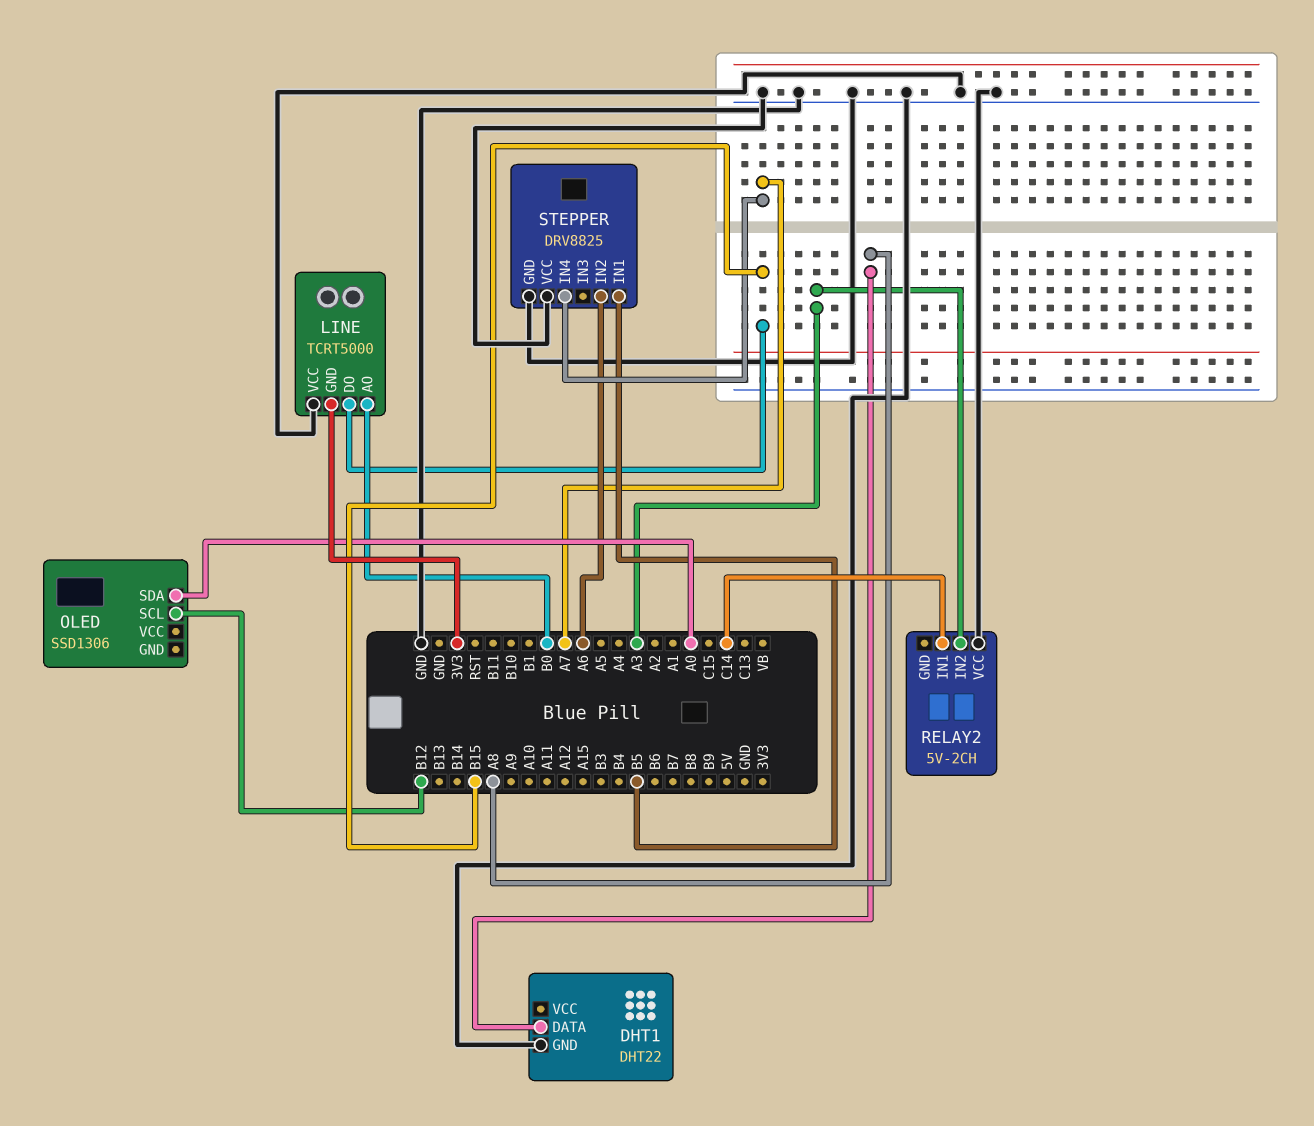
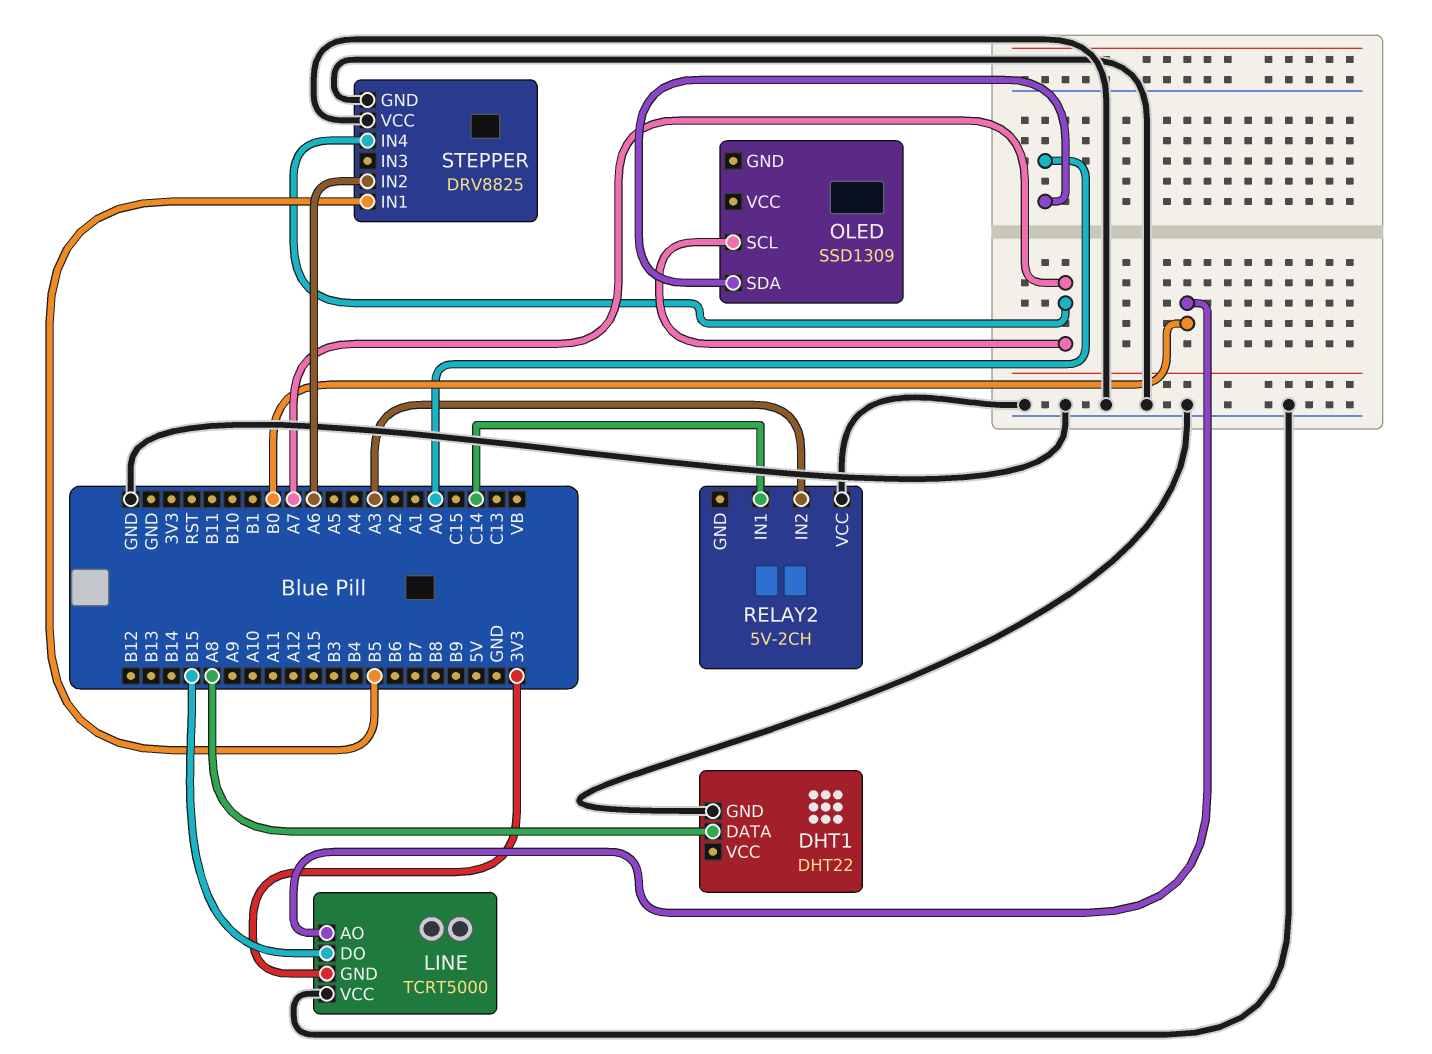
OLED: SSD1306 -> SSD1309
OLED pin SCL: B12 -> A7

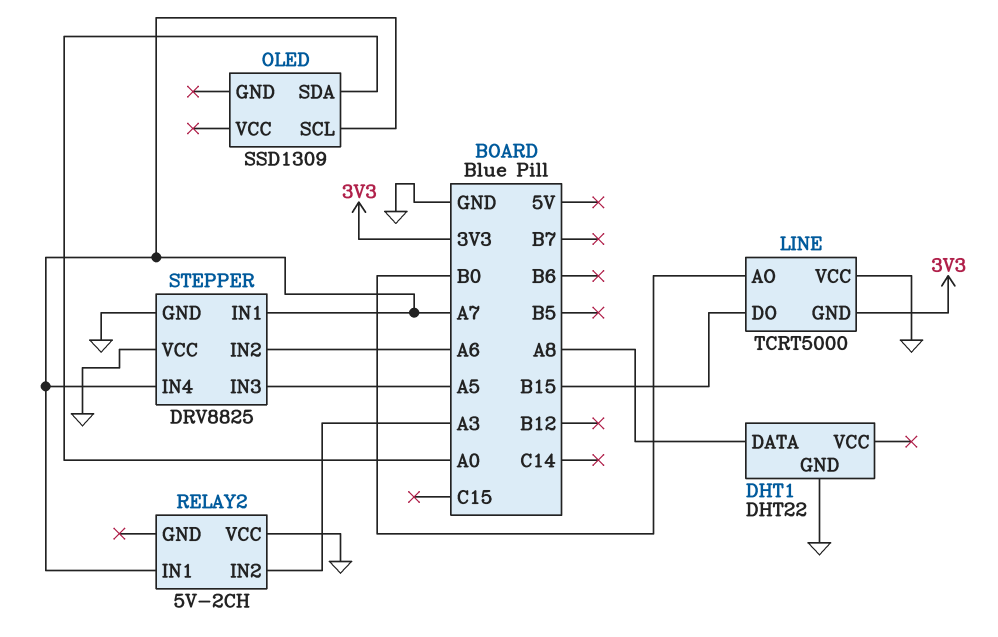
RELAY2 pin IN1: C14 -> A7
STEPPER pin IN1: B5 -> A7
STEPPER pin IN3: none -> A5

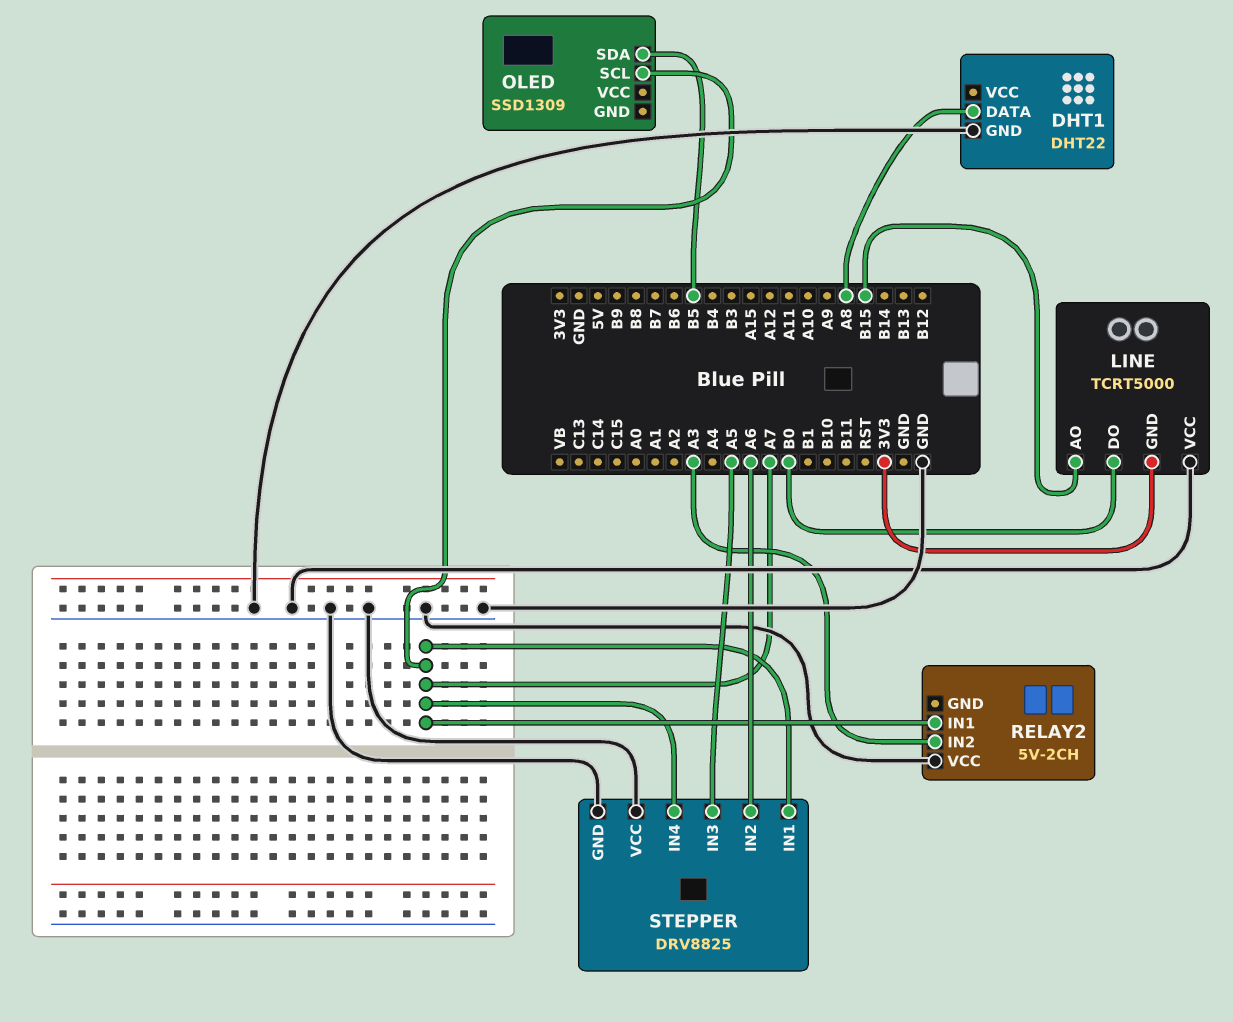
LINE pin AO: B0 -> B15
LINE pin DO: B15 -> B0
OLED pin SDA: A0 -> B5

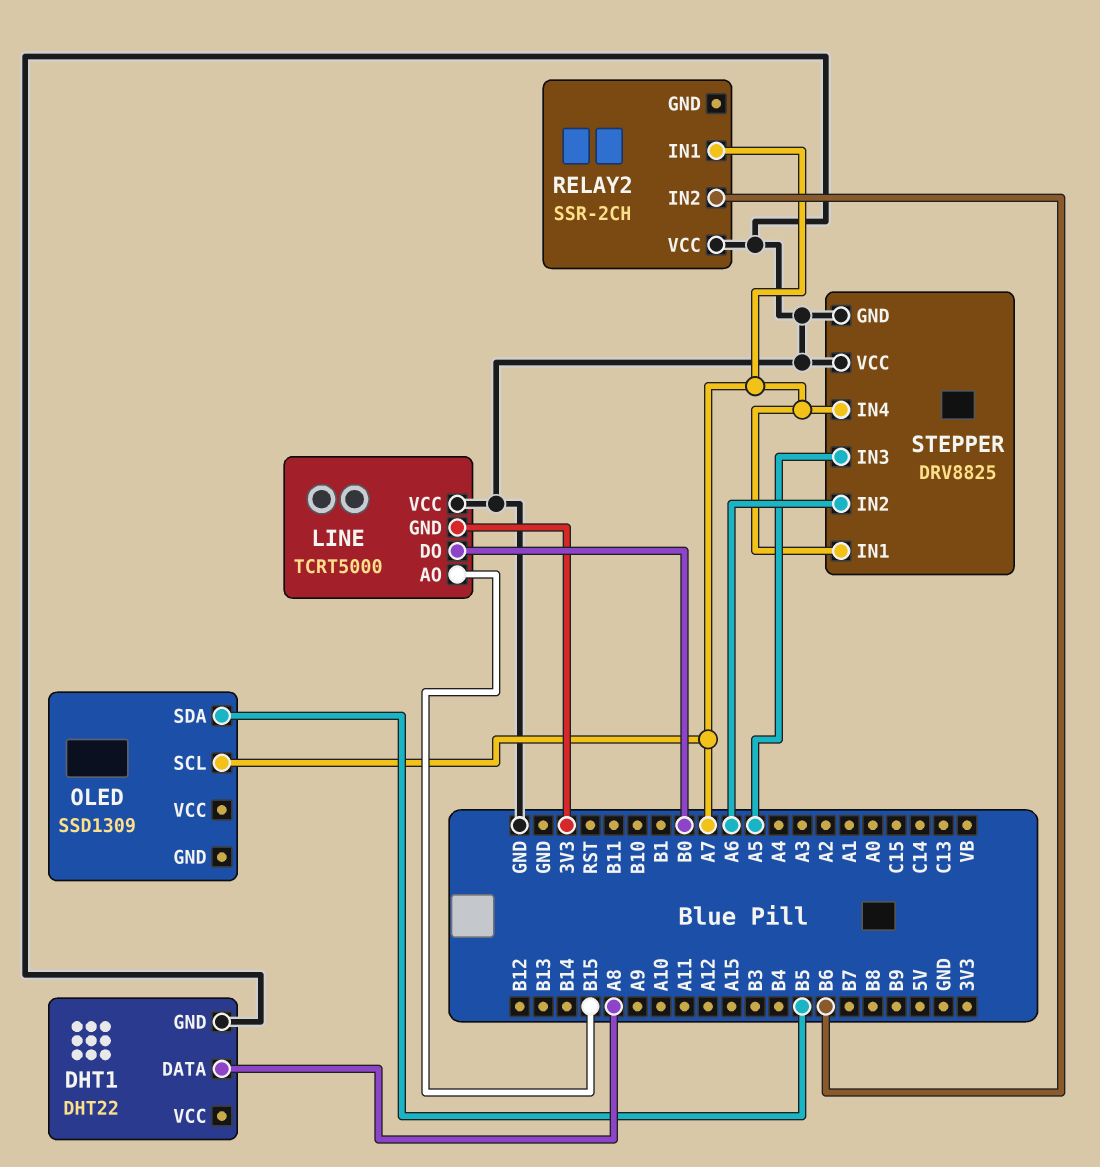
RELAY2: 5V-2CH -> SSR-2CH
RELAY2 pin IN2: A3 -> B6

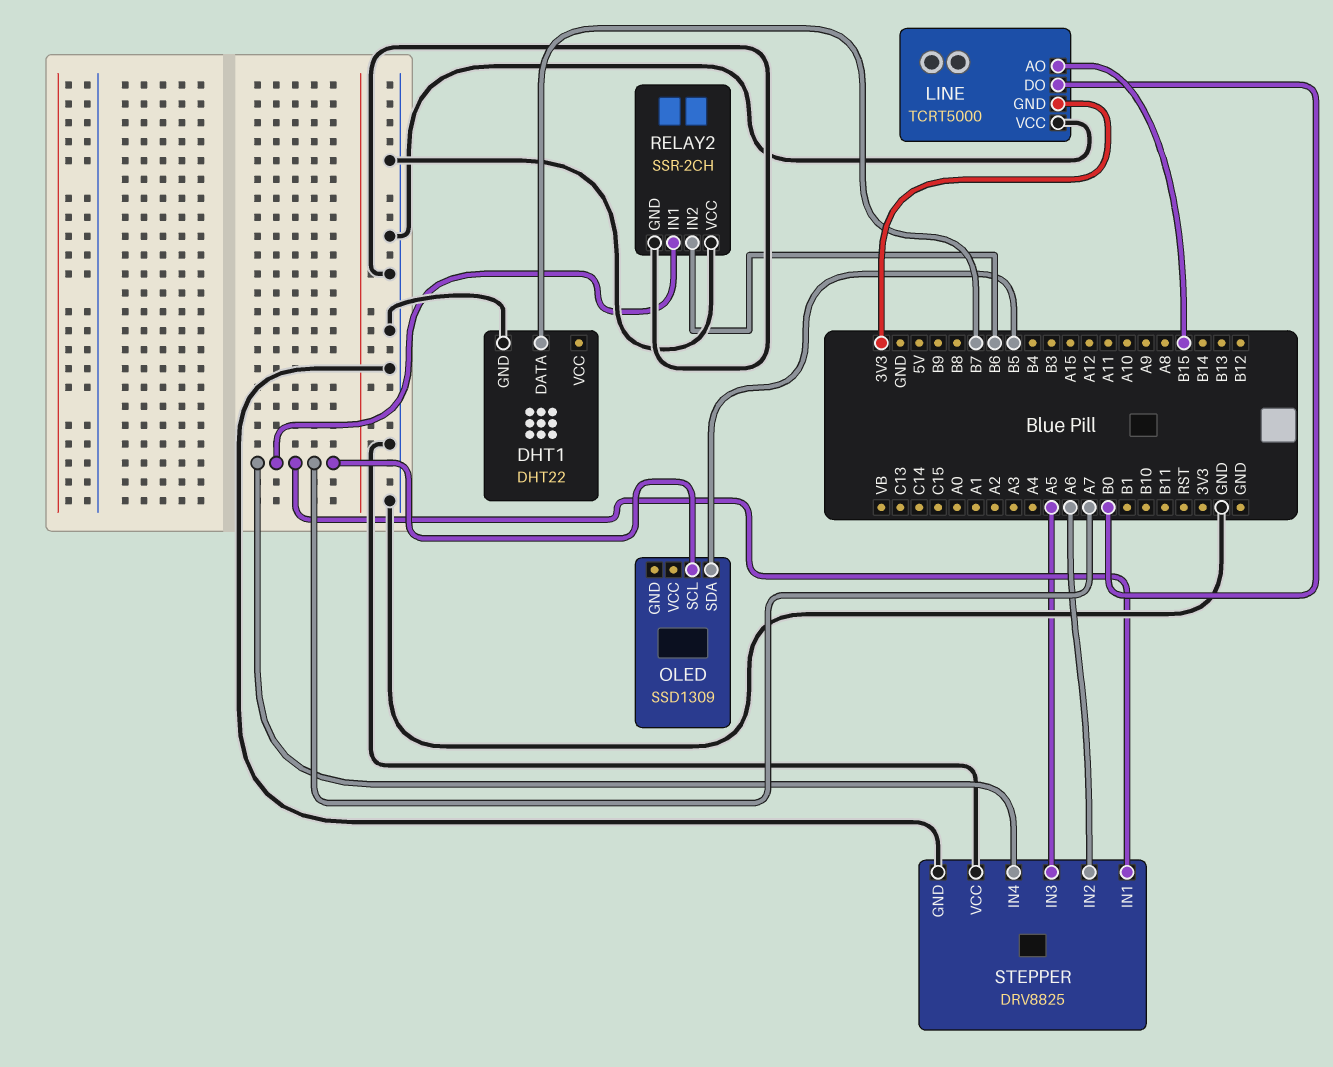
DHT1 pin DATA: A8 -> B7
RELAY2 pin GND: none -> GND

